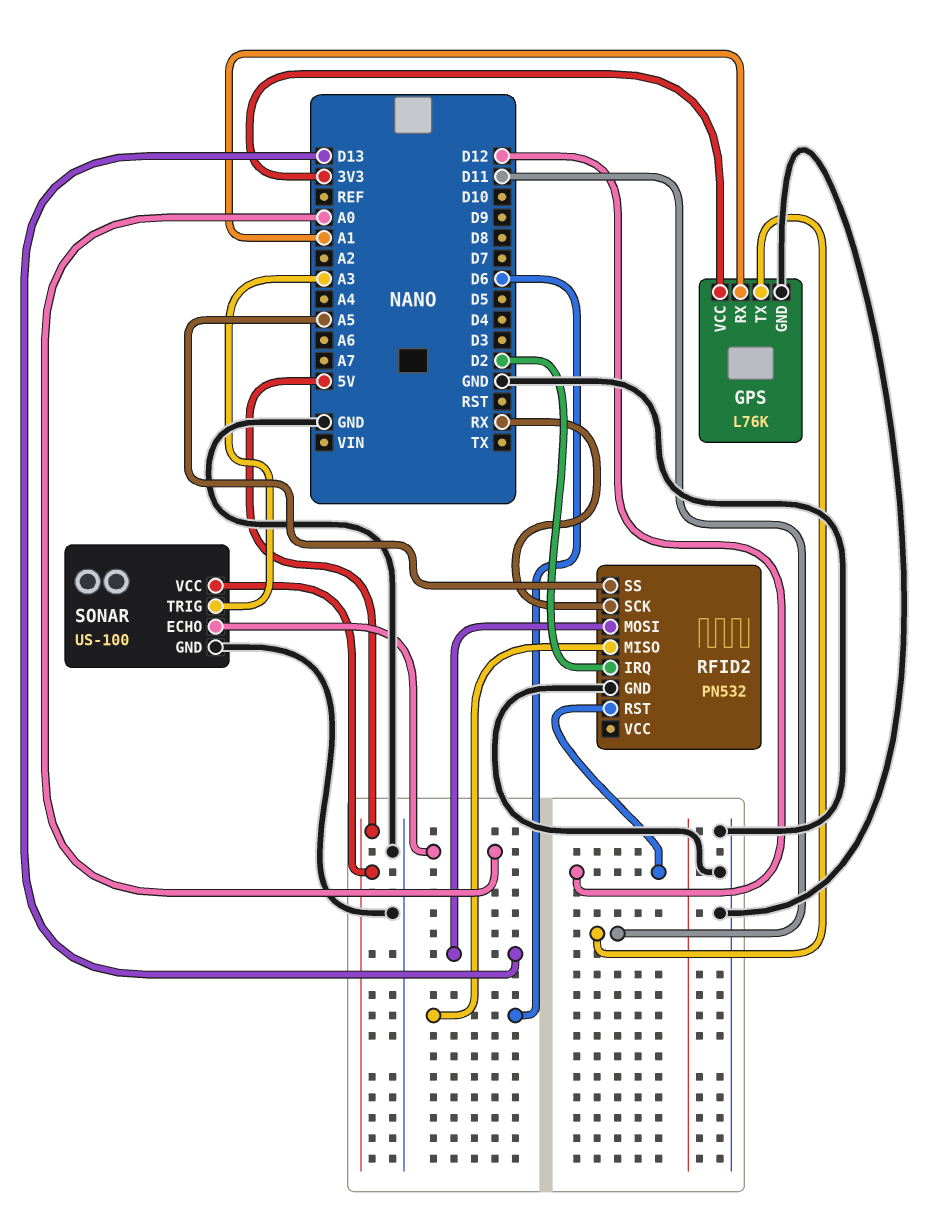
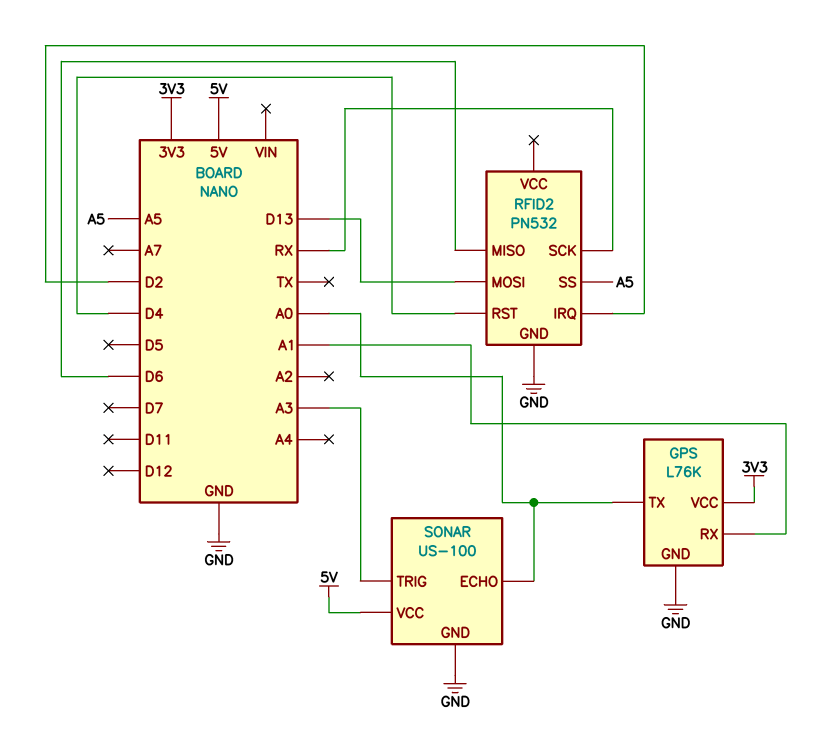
GPS pin TX: D11 -> A0
RFID2 pin RST: D12 -> D4

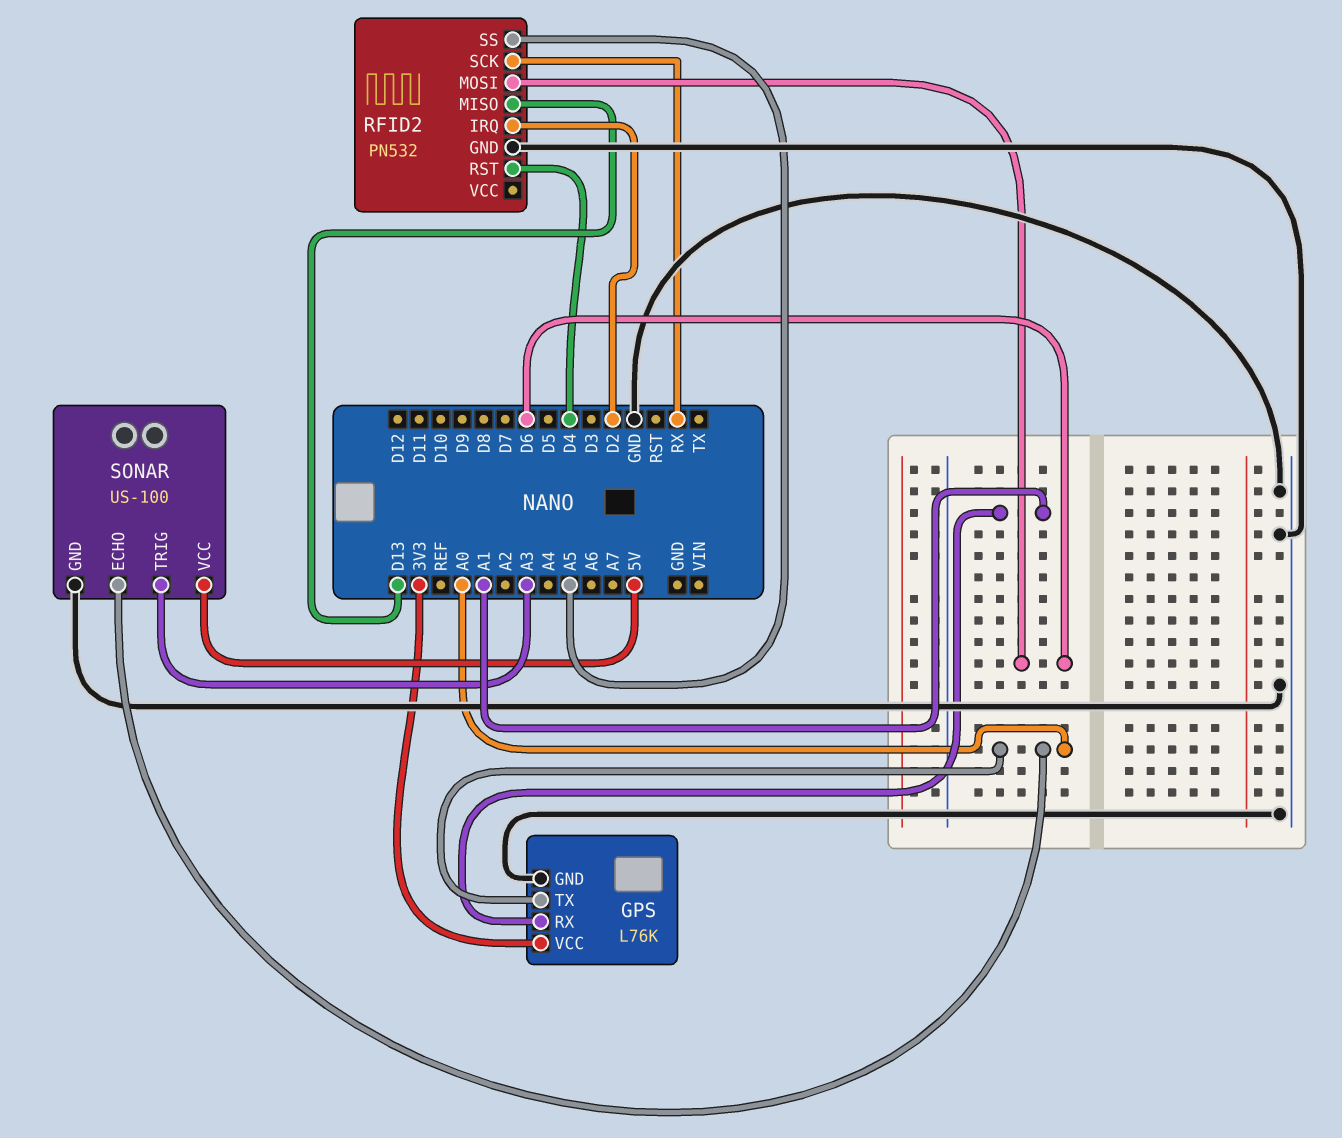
RFID2 pin MISO: D6 -> D13
RFID2 pin MOSI: D13 -> D6

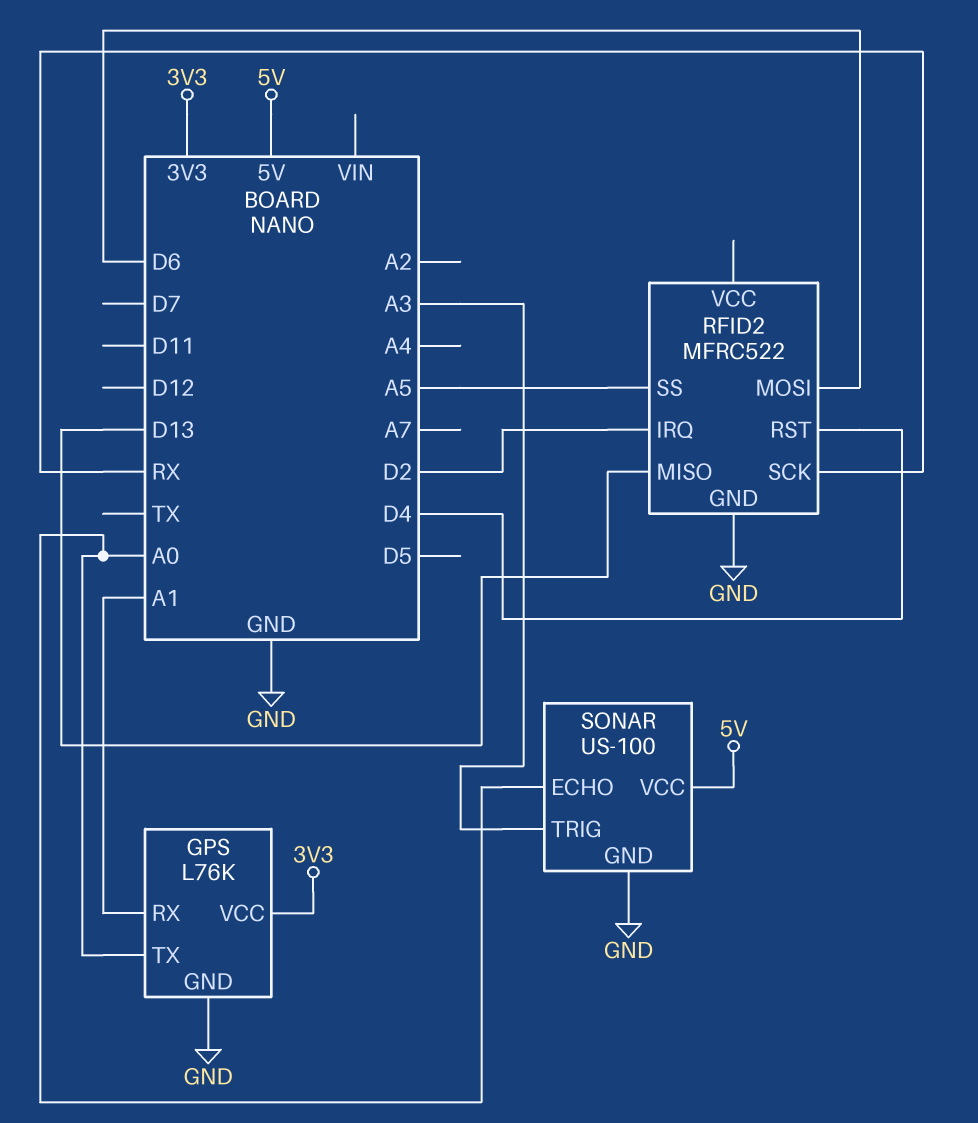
RFID2: PN532 -> MFRC522

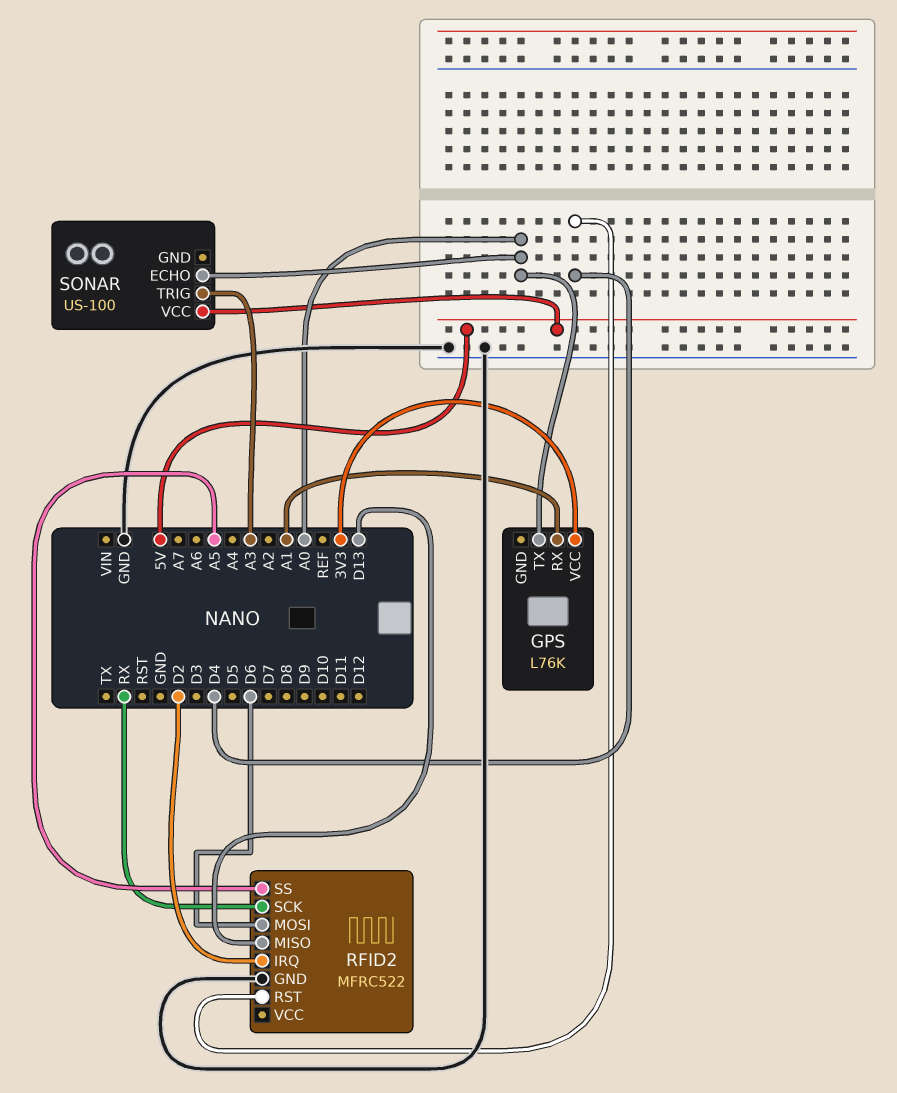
GPS pin GND: GND -> none
SONAR pin GND: GND -> none

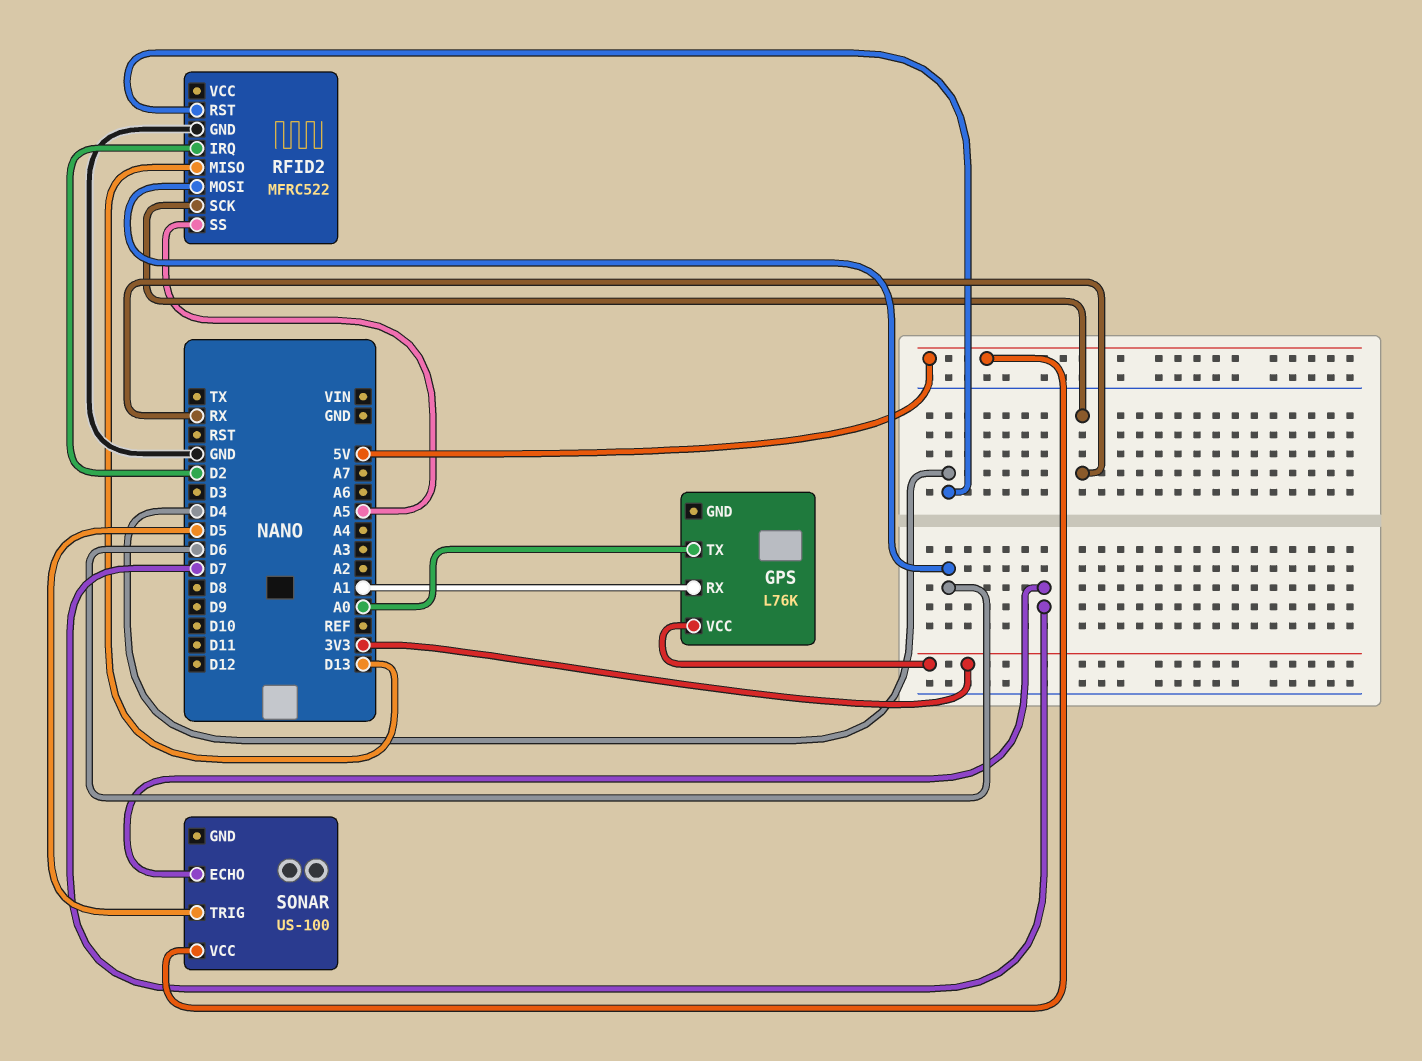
SONAR pin ECHO: A0 -> D7
SONAR pin TRIG: A3 -> D5

